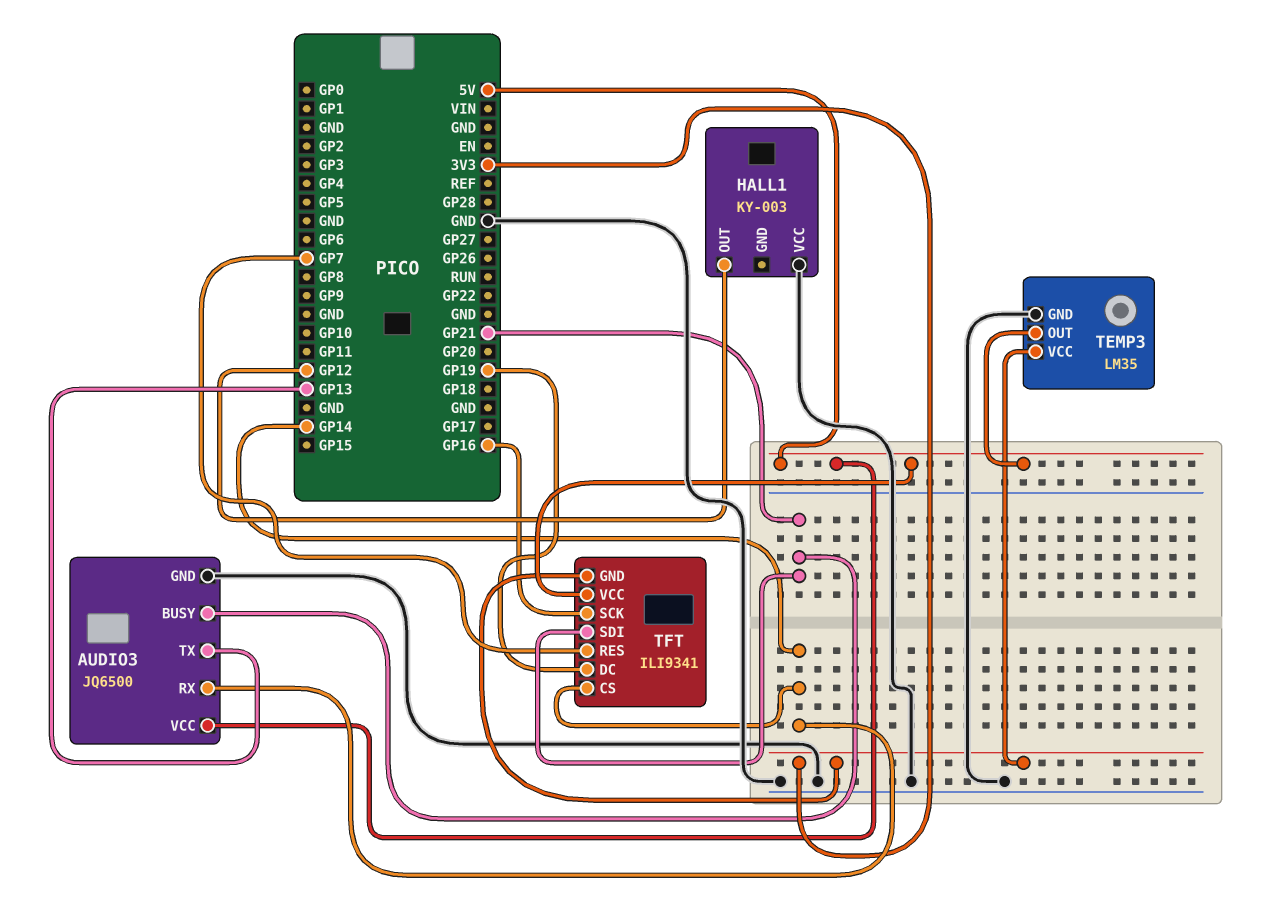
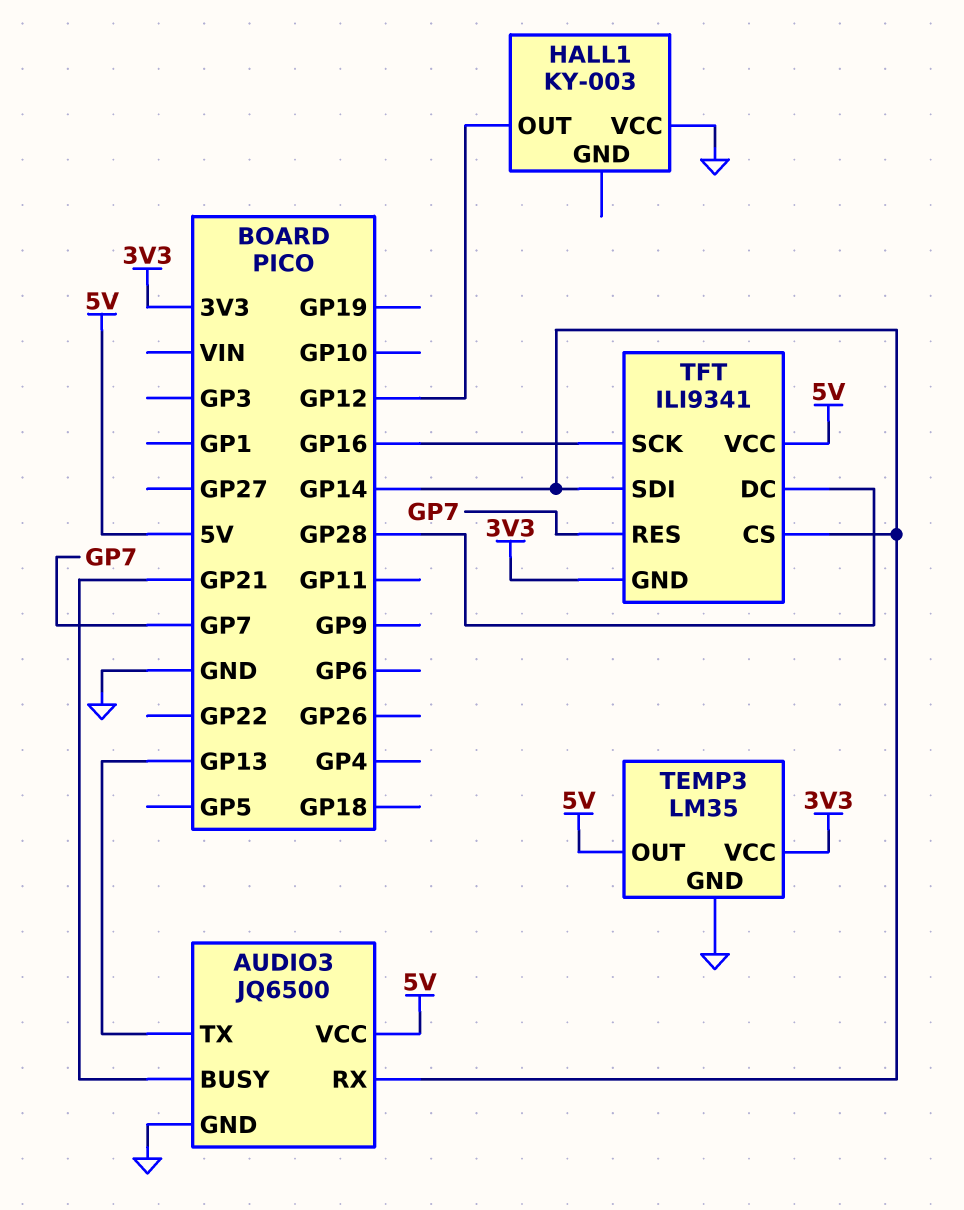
TFT pin DC: GP19 -> GP28
TFT pin SDI: GP21 -> GP14

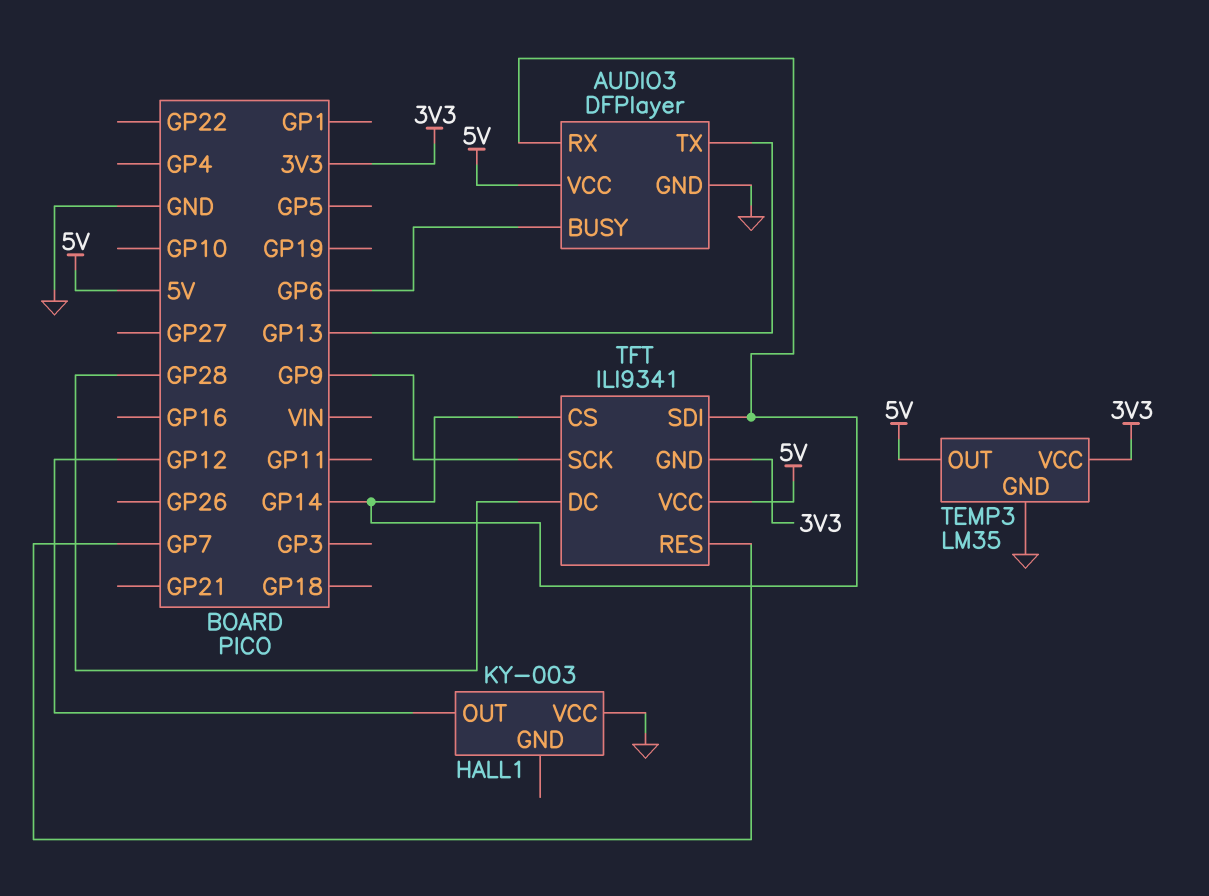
AUDIO3: JQ6500 -> DFPlayer
AUDIO3 pin BUSY: GP21 -> GP6
TFT pin SCK: GP16 -> GP9

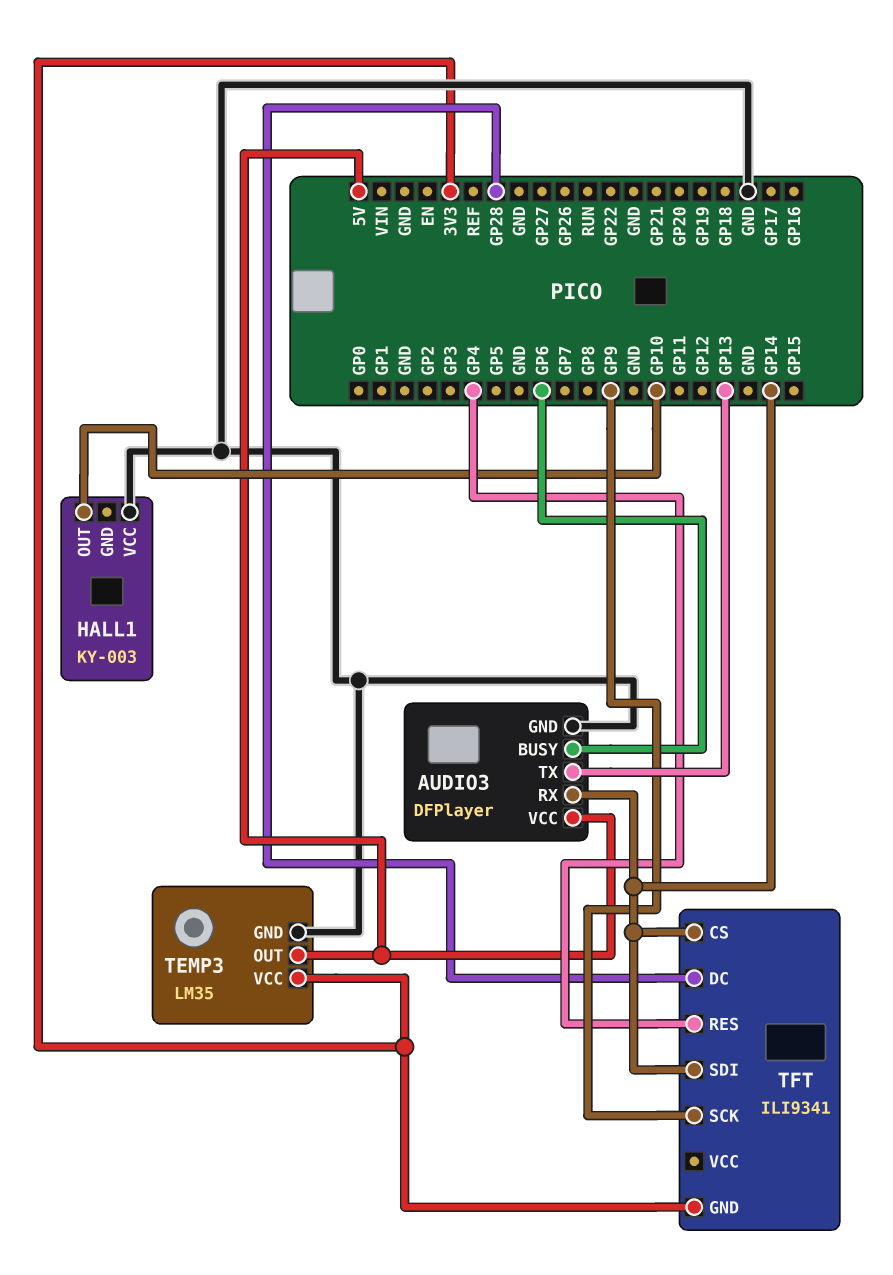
HALL1 pin OUT: GP12 -> GP10
TFT pin RES: GP7 -> GP4
TFT pin VCC: 5V -> none

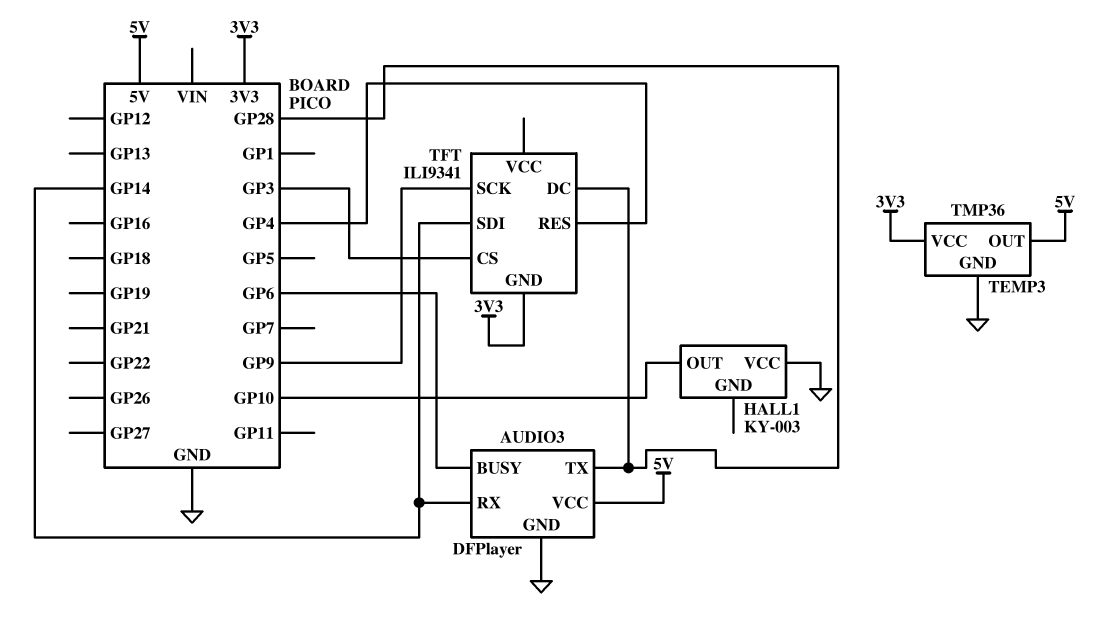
AUDIO3 pin TX: GP13 -> GP28
TEMP3: LM35 -> TMP36
TFT pin CS: GP14 -> GP3

